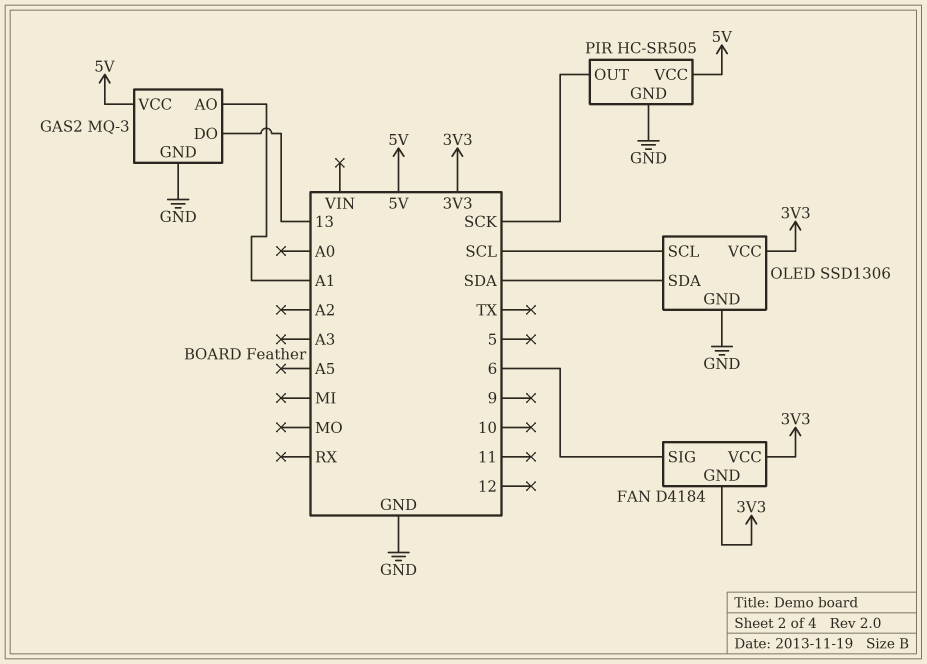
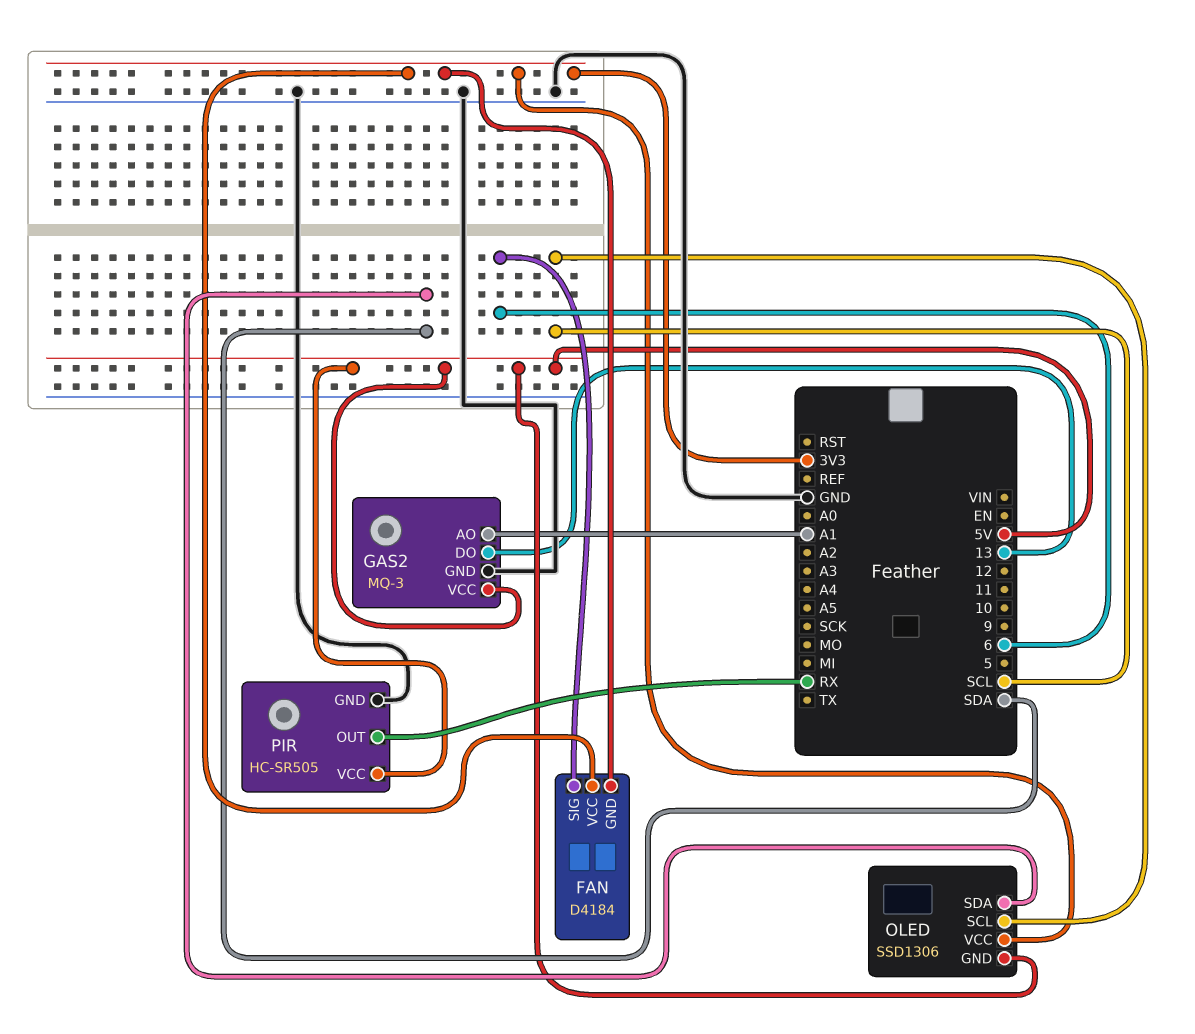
OLED pin GND: GND -> 5V
PIR pin OUT: SCK -> RX

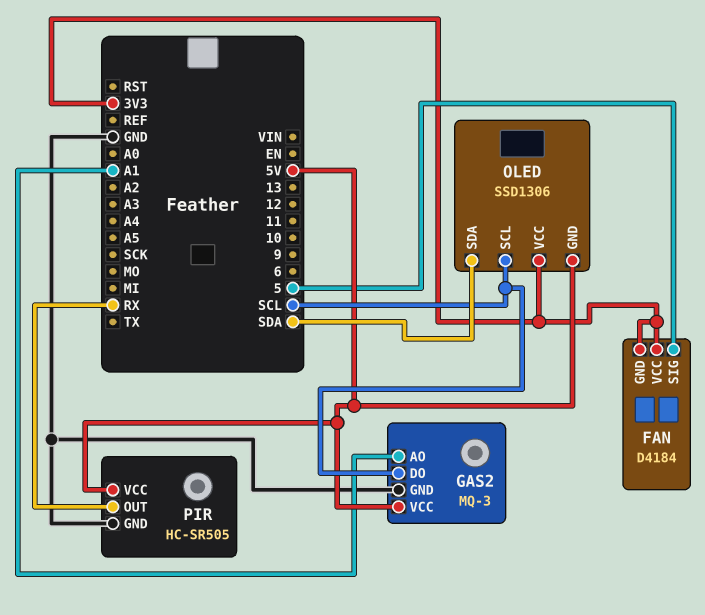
FAN pin SIG: 6 -> 5
GAS2 pin DO: 13 -> SCL

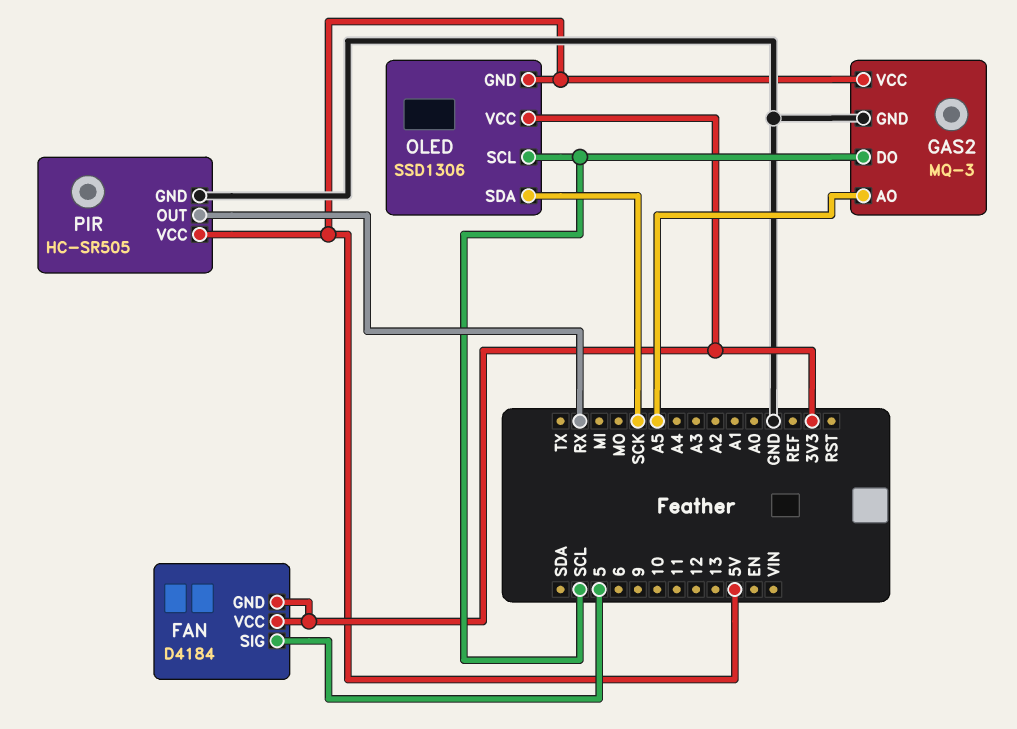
GAS2 pin AO: A1 -> A5
OLED pin SDA: SDA -> SCK

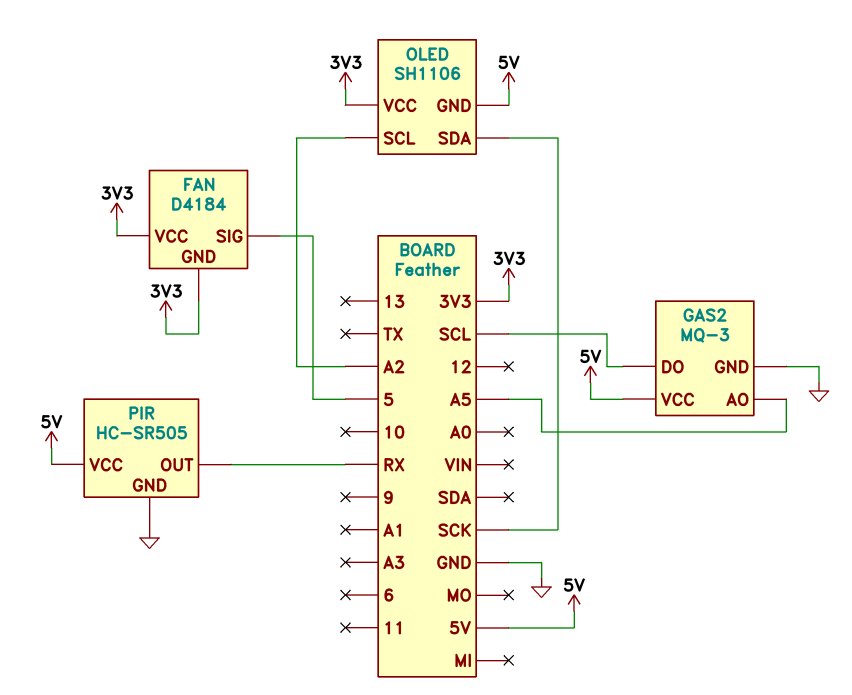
OLED: SSD1306 -> SH1106
OLED pin SCL: SCL -> A2

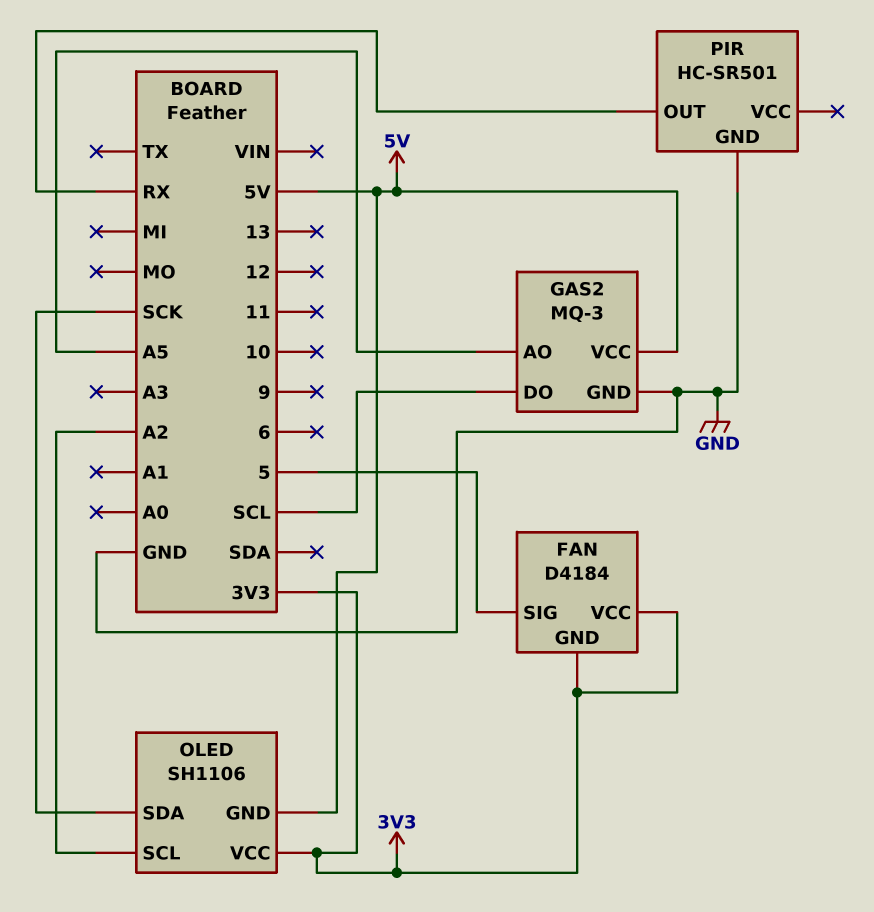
PIR: HC-SR505 -> HC-SR501
PIR pin VCC: 5V -> none

